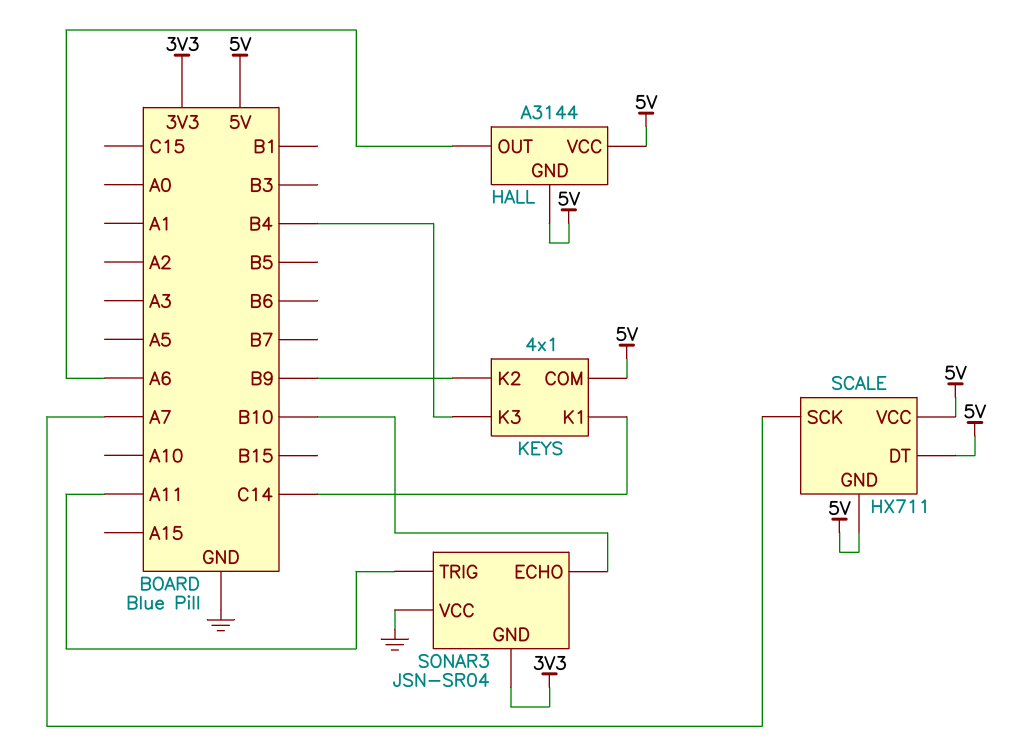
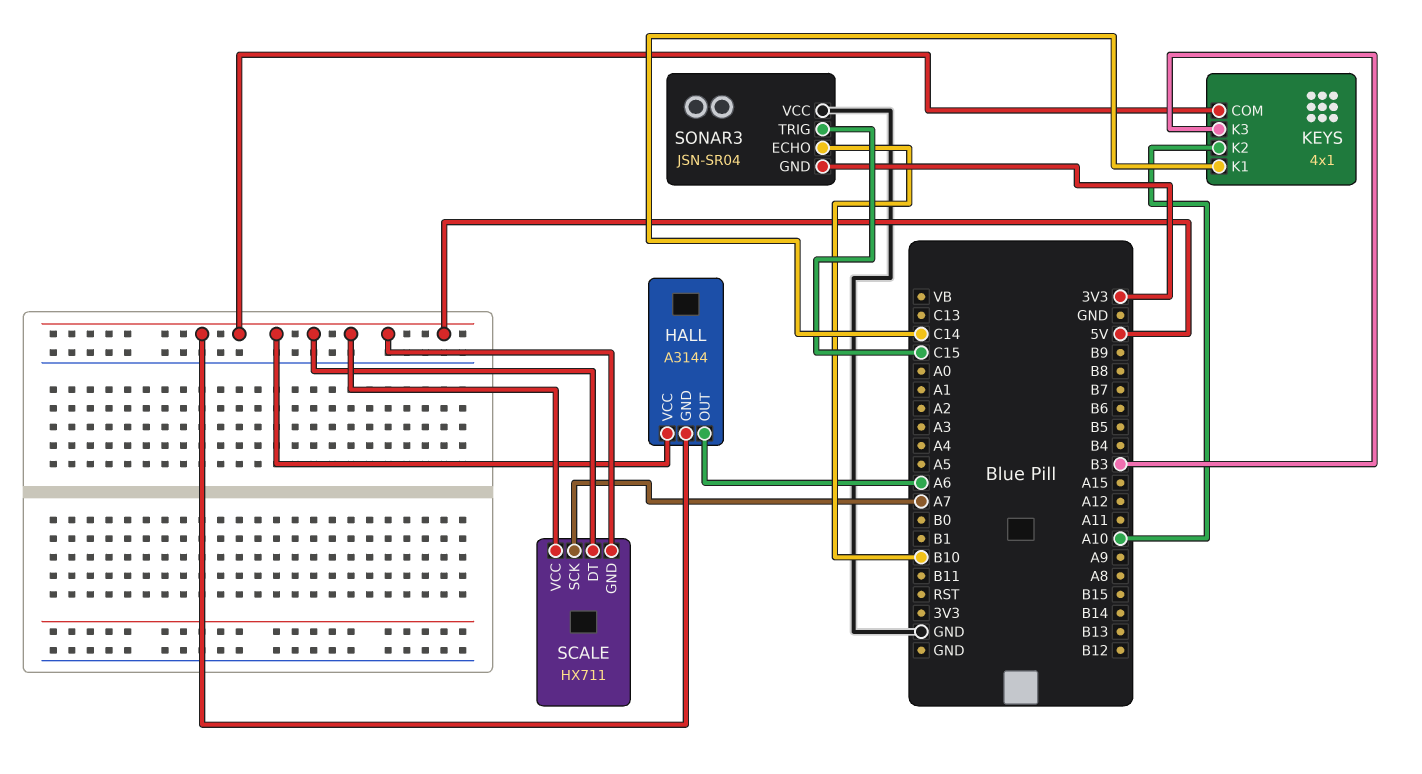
KEYS pin K2: B9 -> A10
KEYS pin K3: B4 -> B3
SONAR3 pin TRIG: A11 -> C15

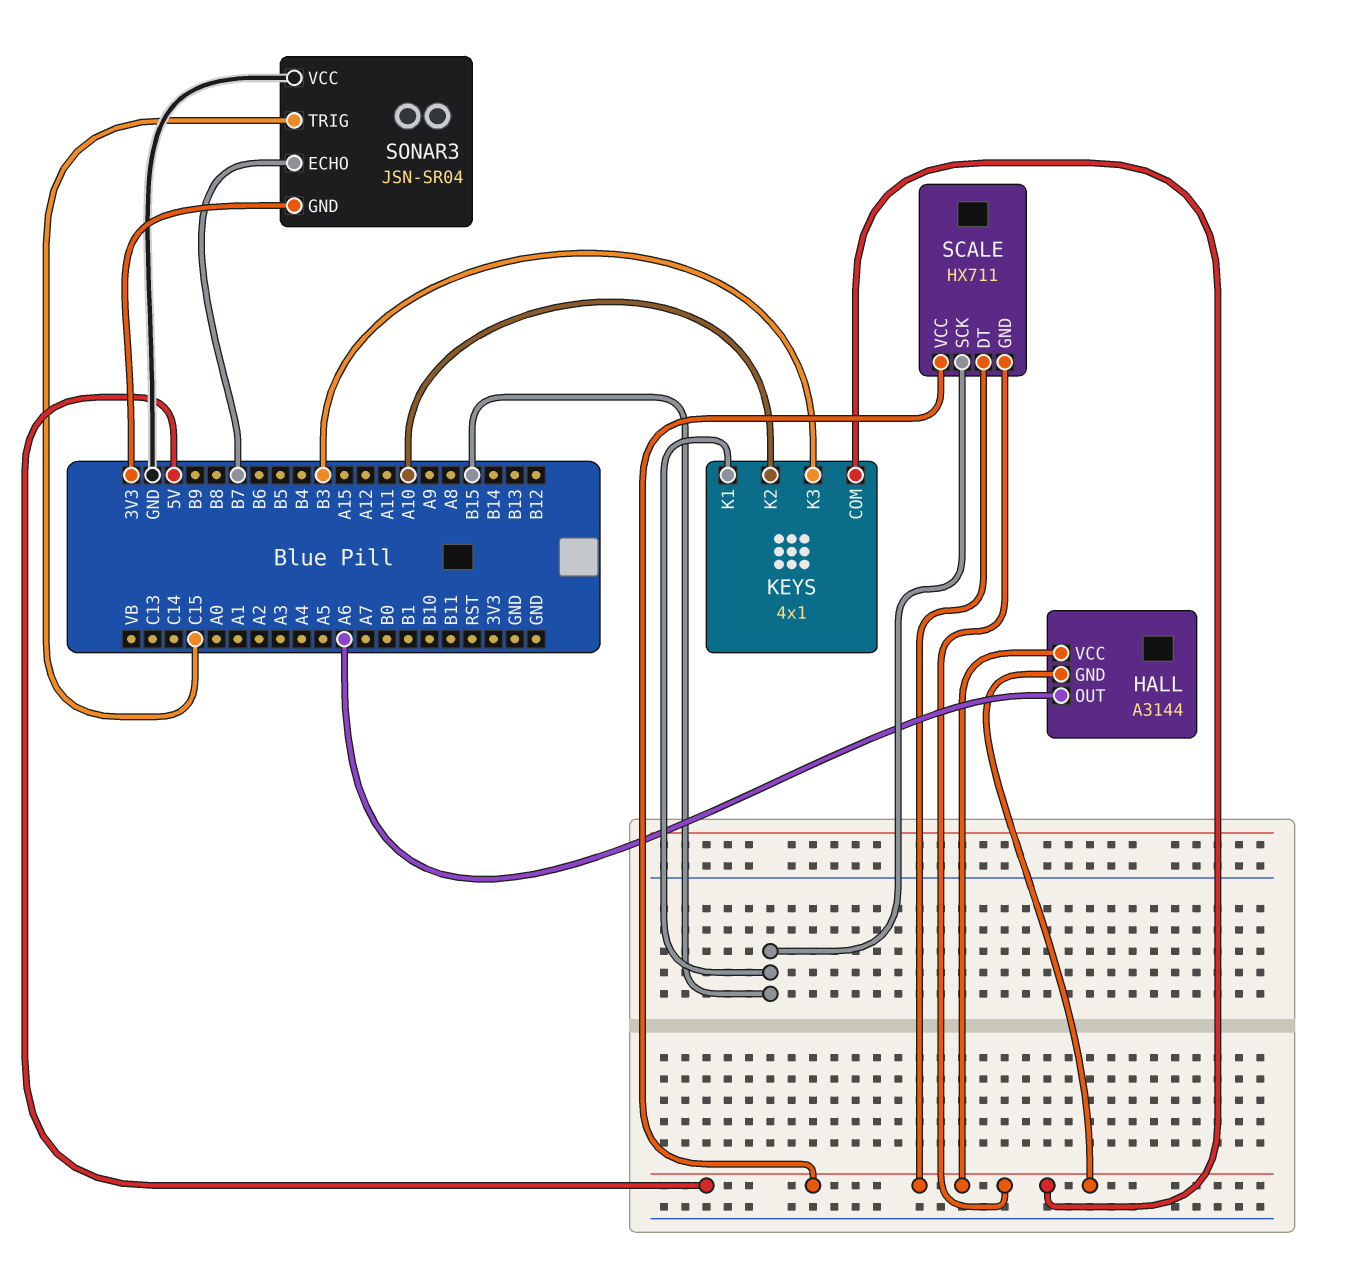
KEYS pin K1: C14 -> B15
SCALE pin SCK: A7 -> B15
SONAR3 pin ECHO: B10 -> B7

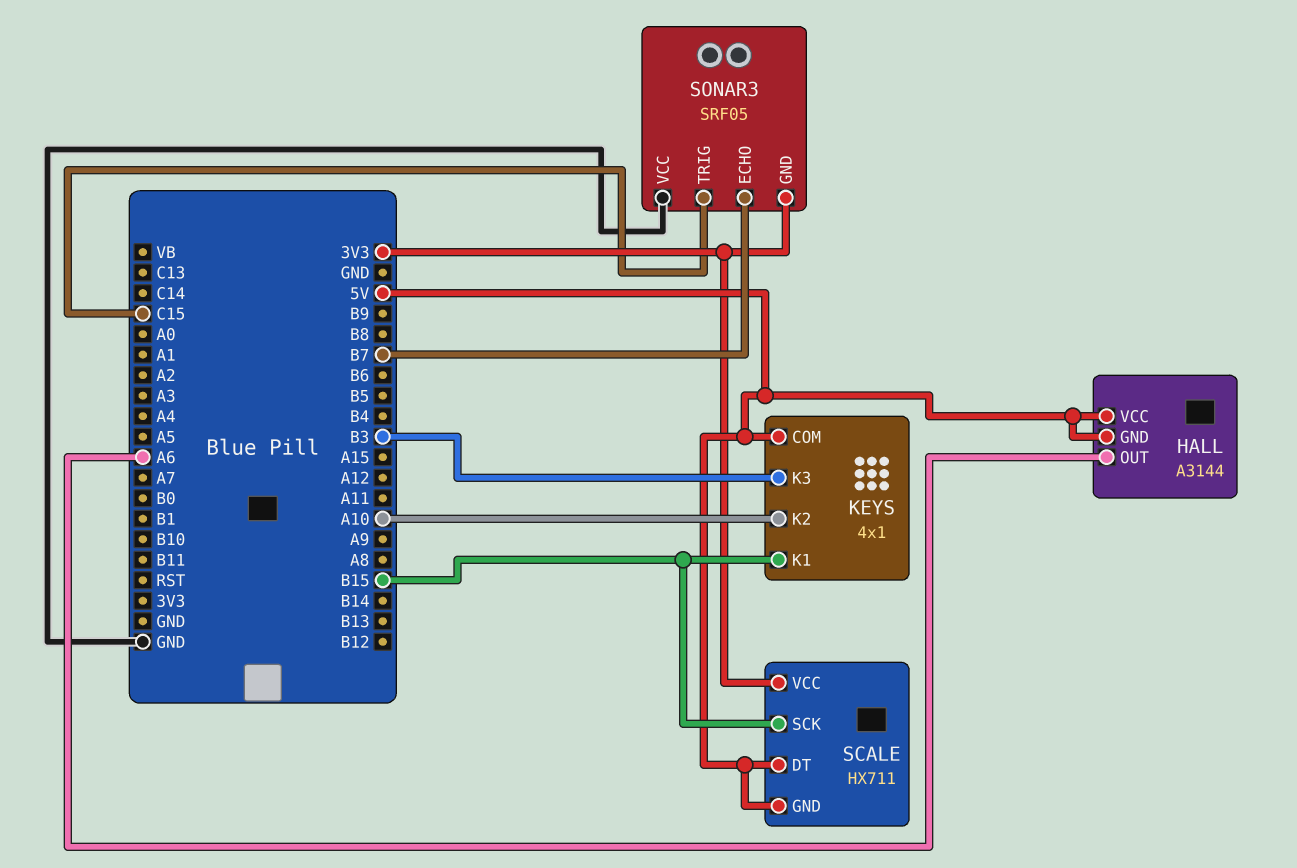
SCALE pin VCC: 5V -> 3V3
SONAR3: JSN-SR04 -> SRF05

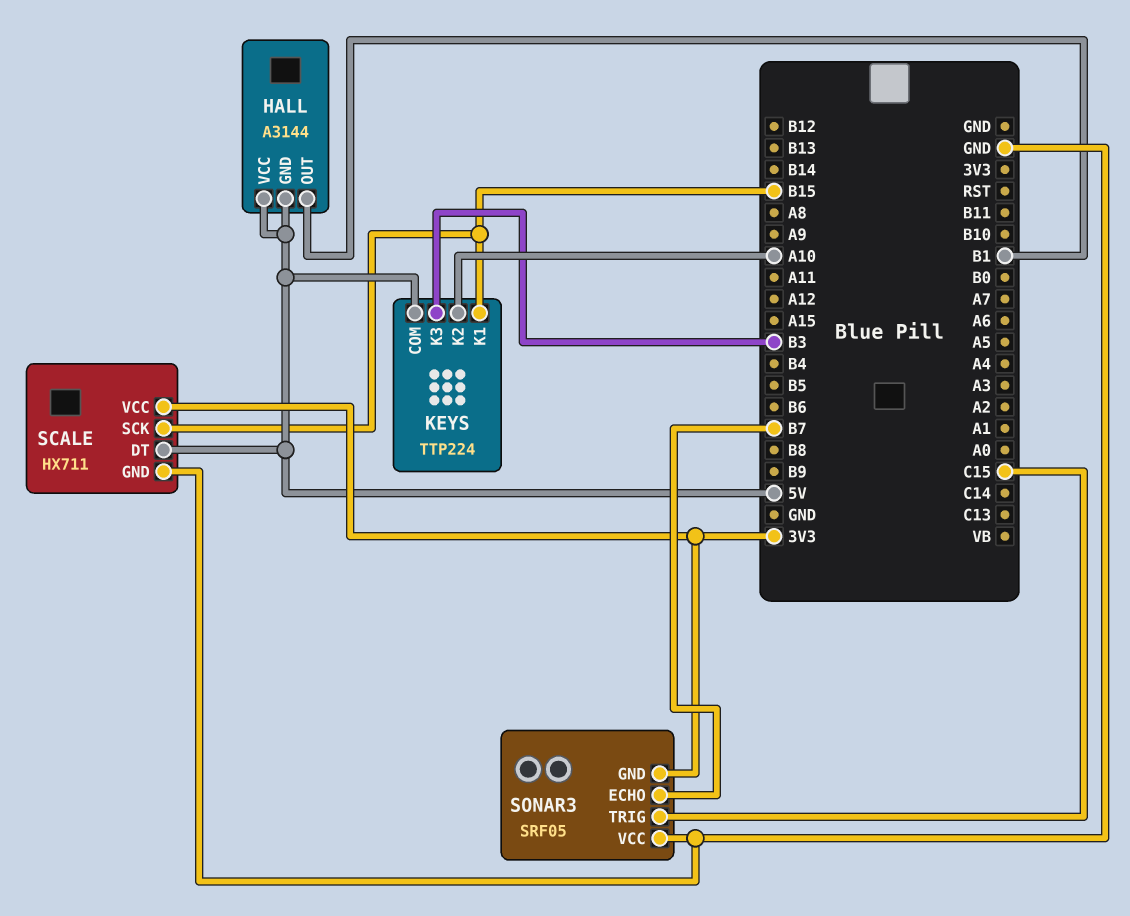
HALL pin OUT: A6 -> B1
KEYS: 4x1 -> TTP224
SCALE pin GND: 5V -> GND

